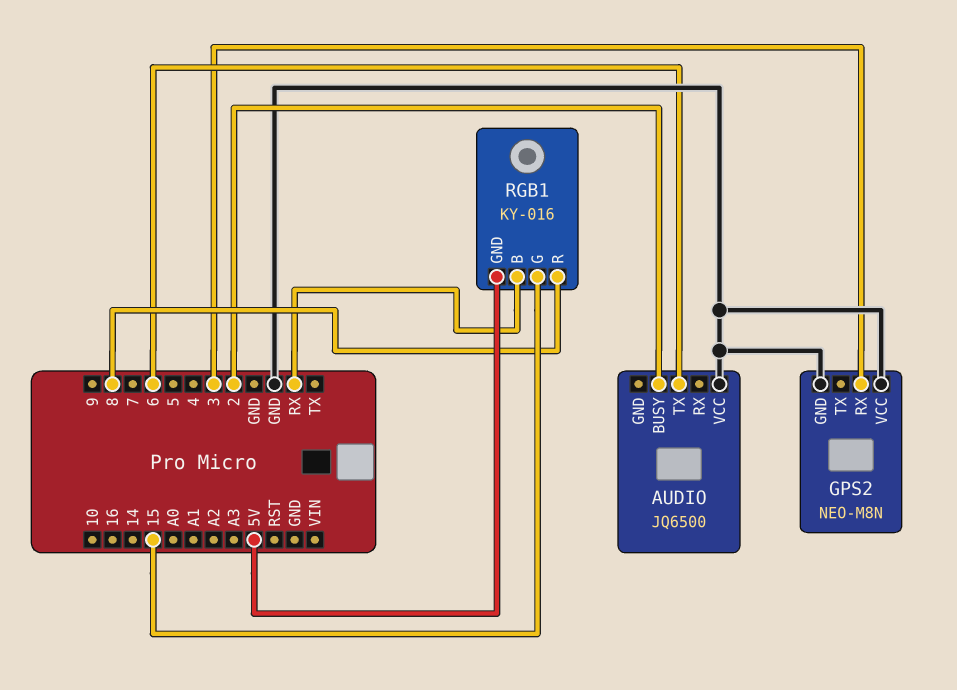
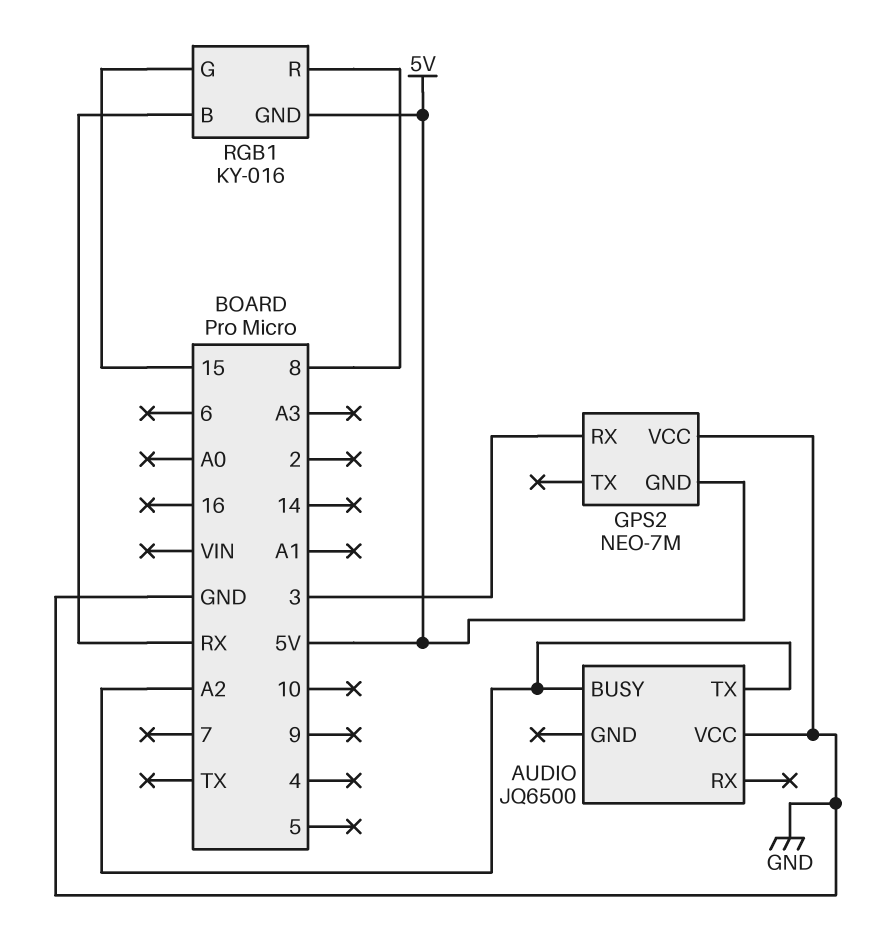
AUDIO pin BUSY: 2 -> A2
AUDIO pin TX: 6 -> A2
GPS2: NEO-M8N -> NEO-7M
GPS2 pin GND: GND -> 5V

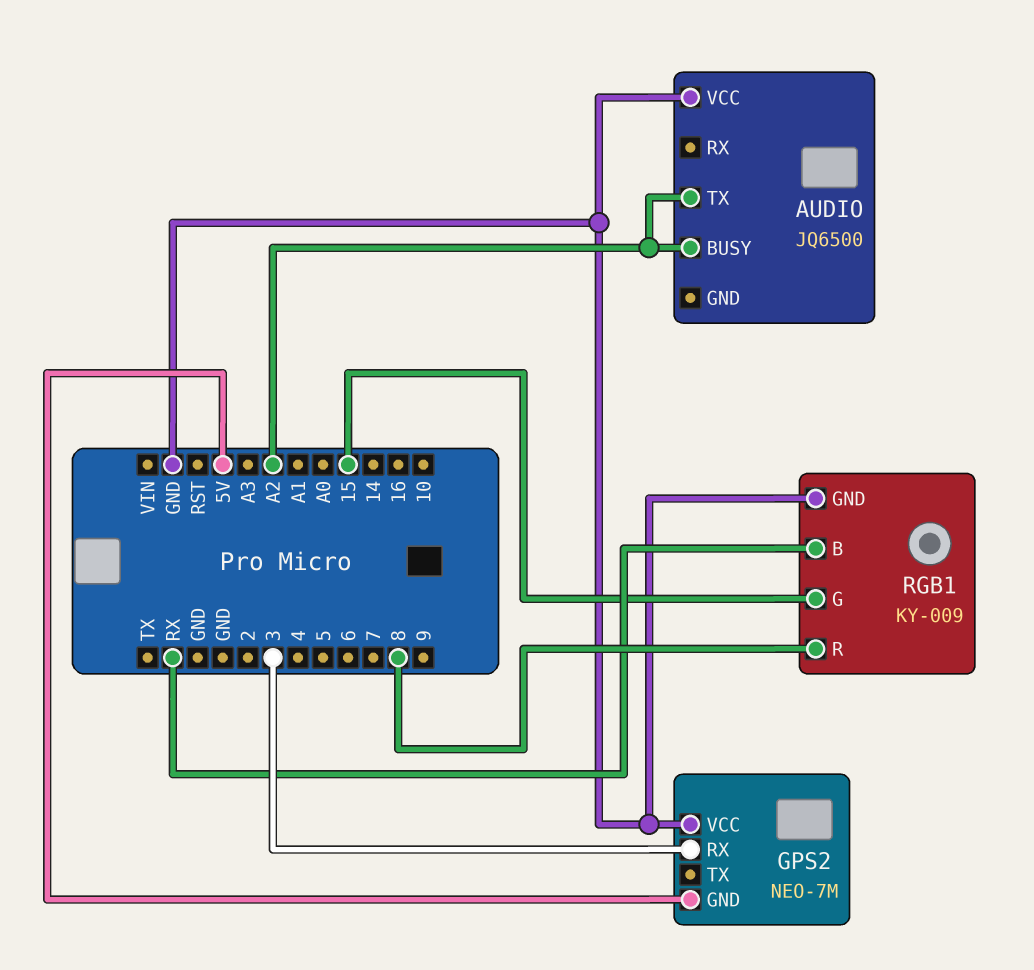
RGB1: KY-016 -> KY-009
RGB1 pin GND: 5V -> GND

